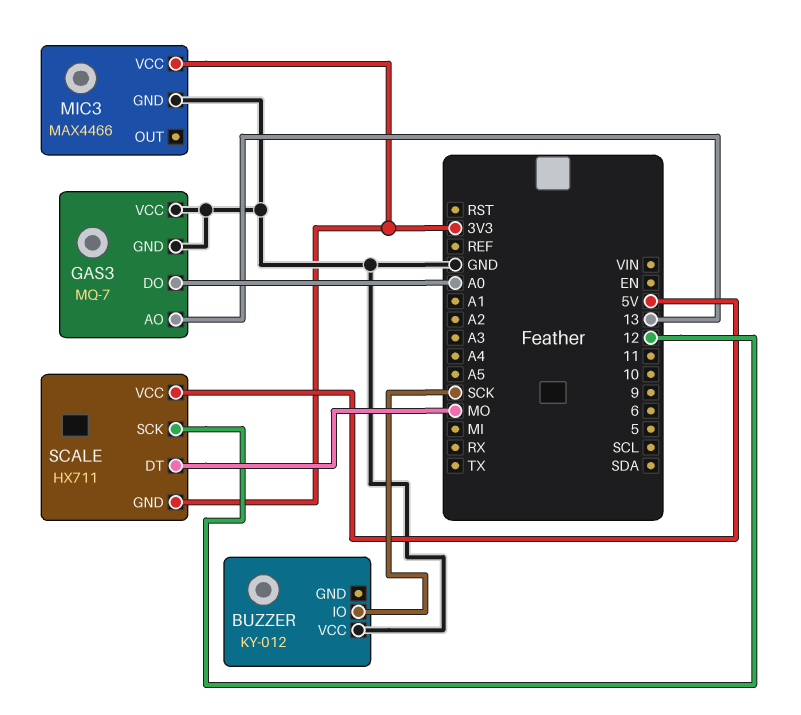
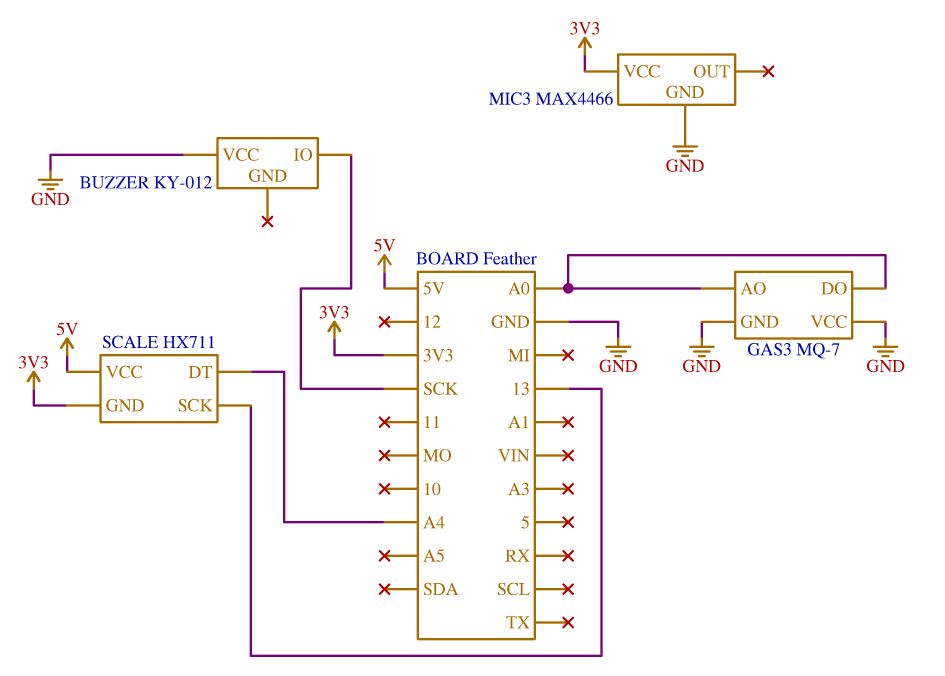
GAS3 pin AO: 13 -> A0
SCALE pin DT: MO -> A4
SCALE pin SCK: 12 -> 13

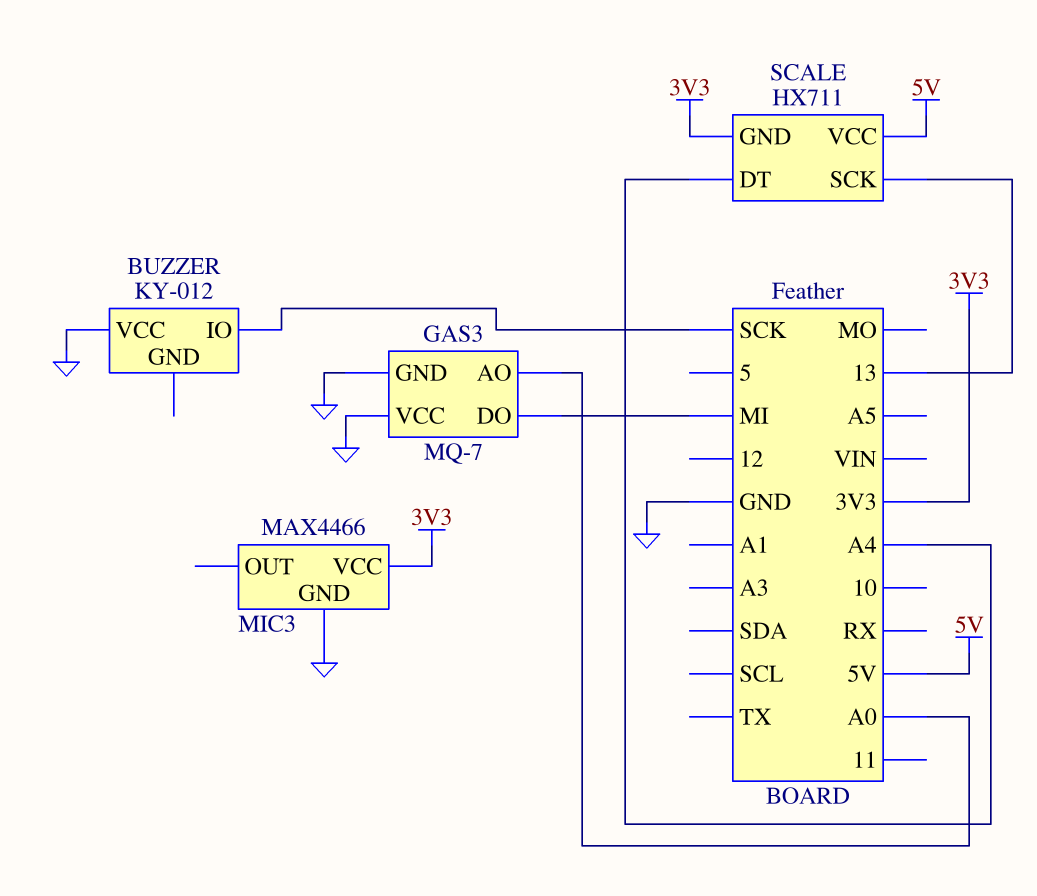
GAS3 pin DO: A0 -> MI

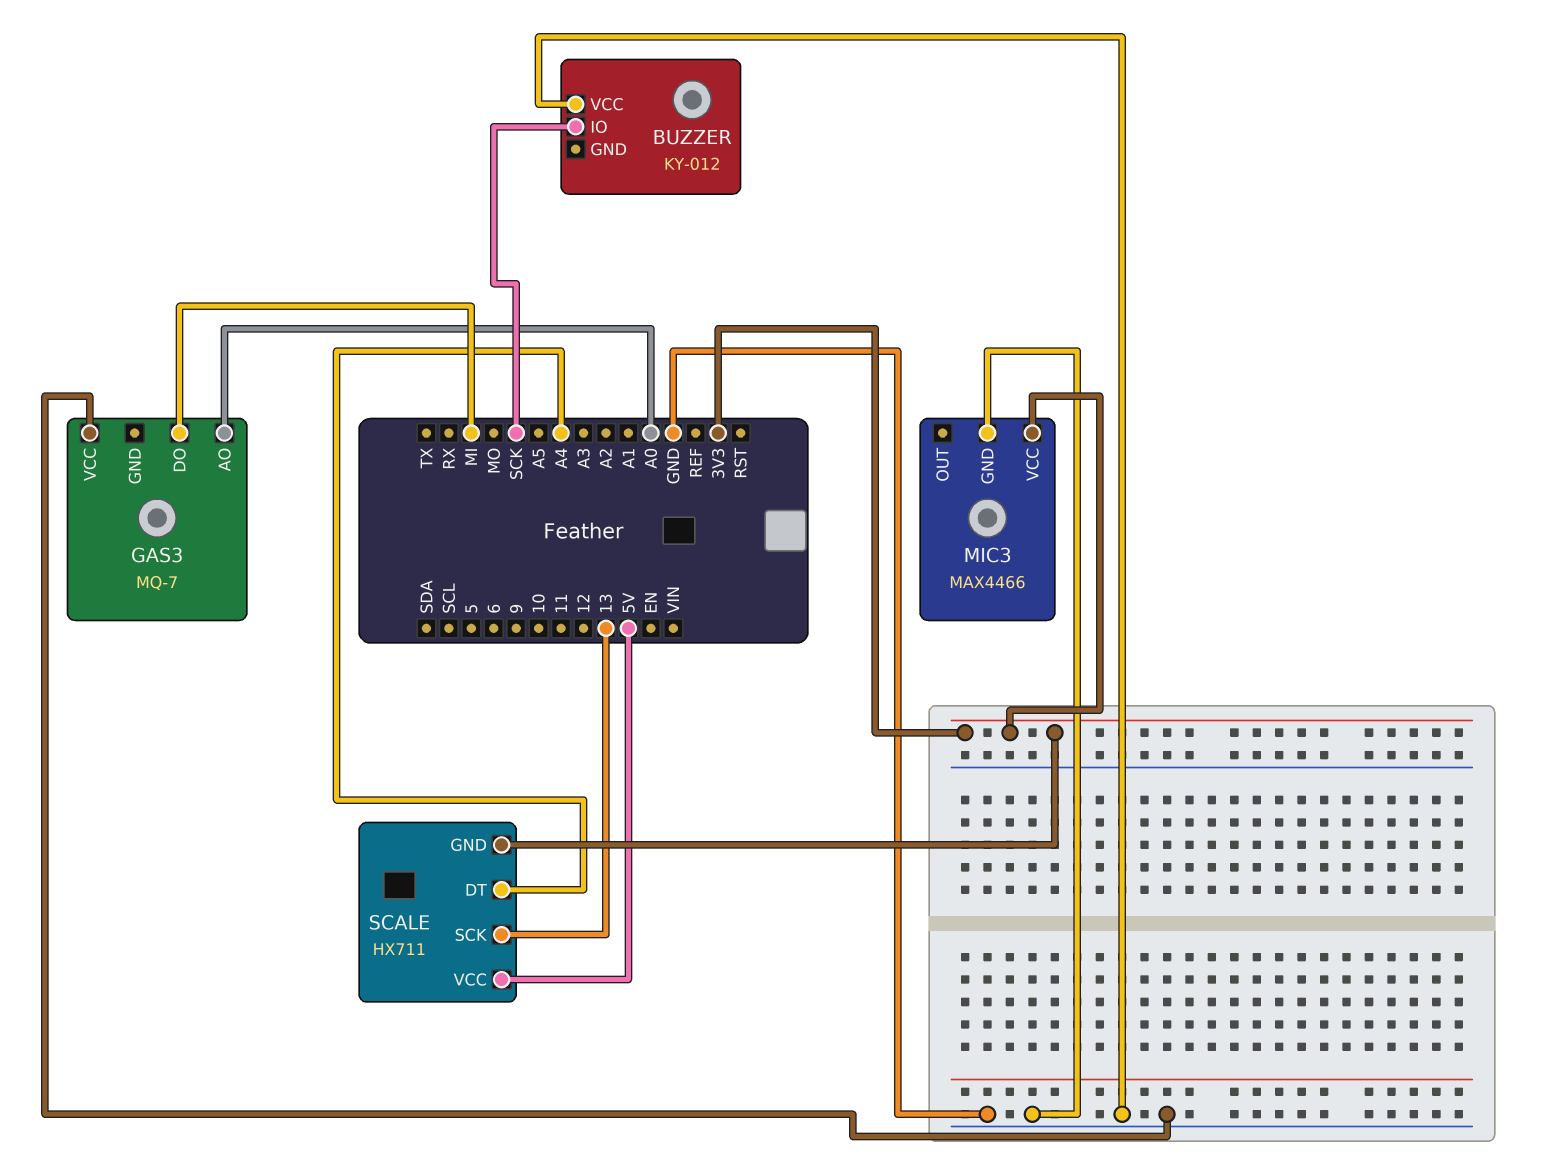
GAS3 pin GND: GND -> none

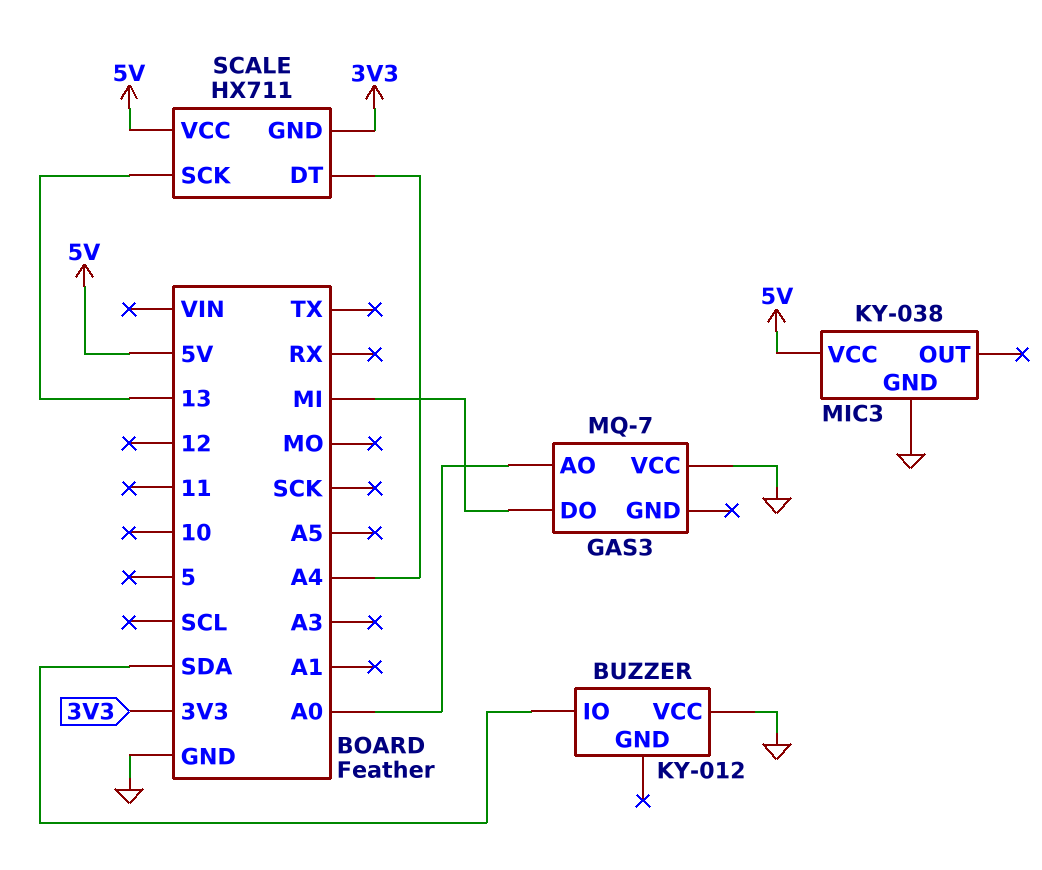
BUZZER pin IO: SCK -> SDA
MIC3: MAX4466 -> KY-038
MIC3 pin VCC: 3V3 -> 5V

